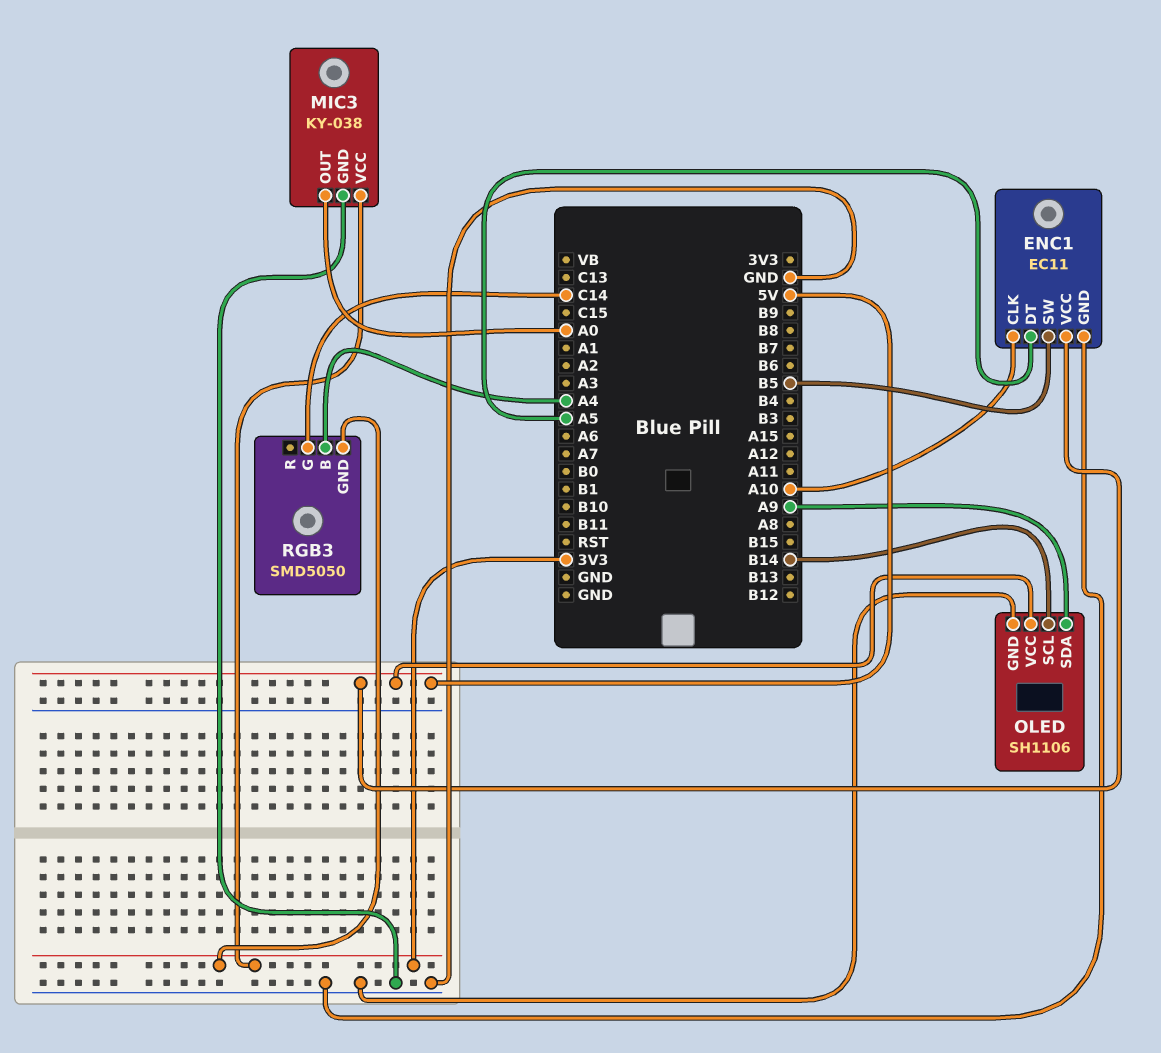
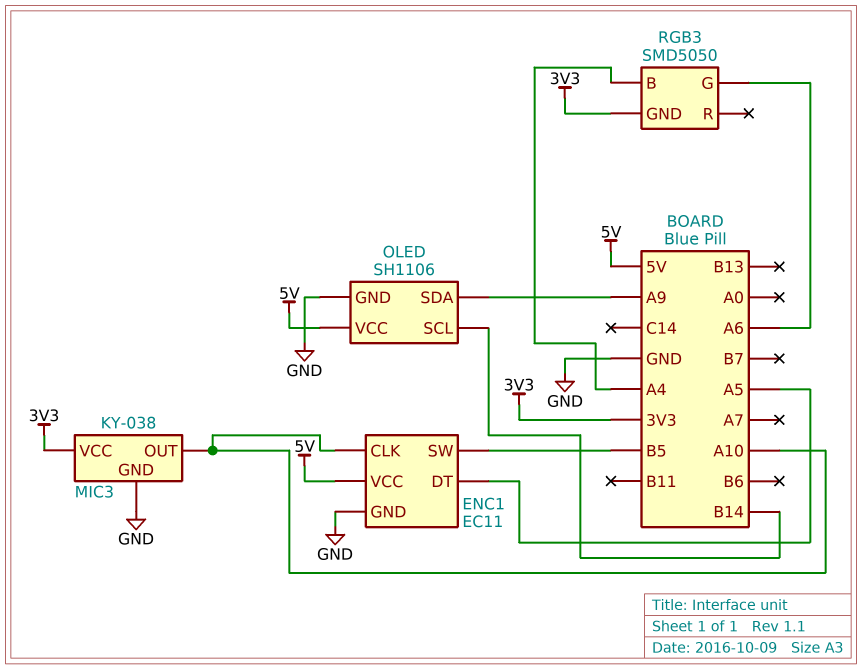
MIC3 pin OUT: A0 -> A10
RGB3 pin G: C14 -> A6

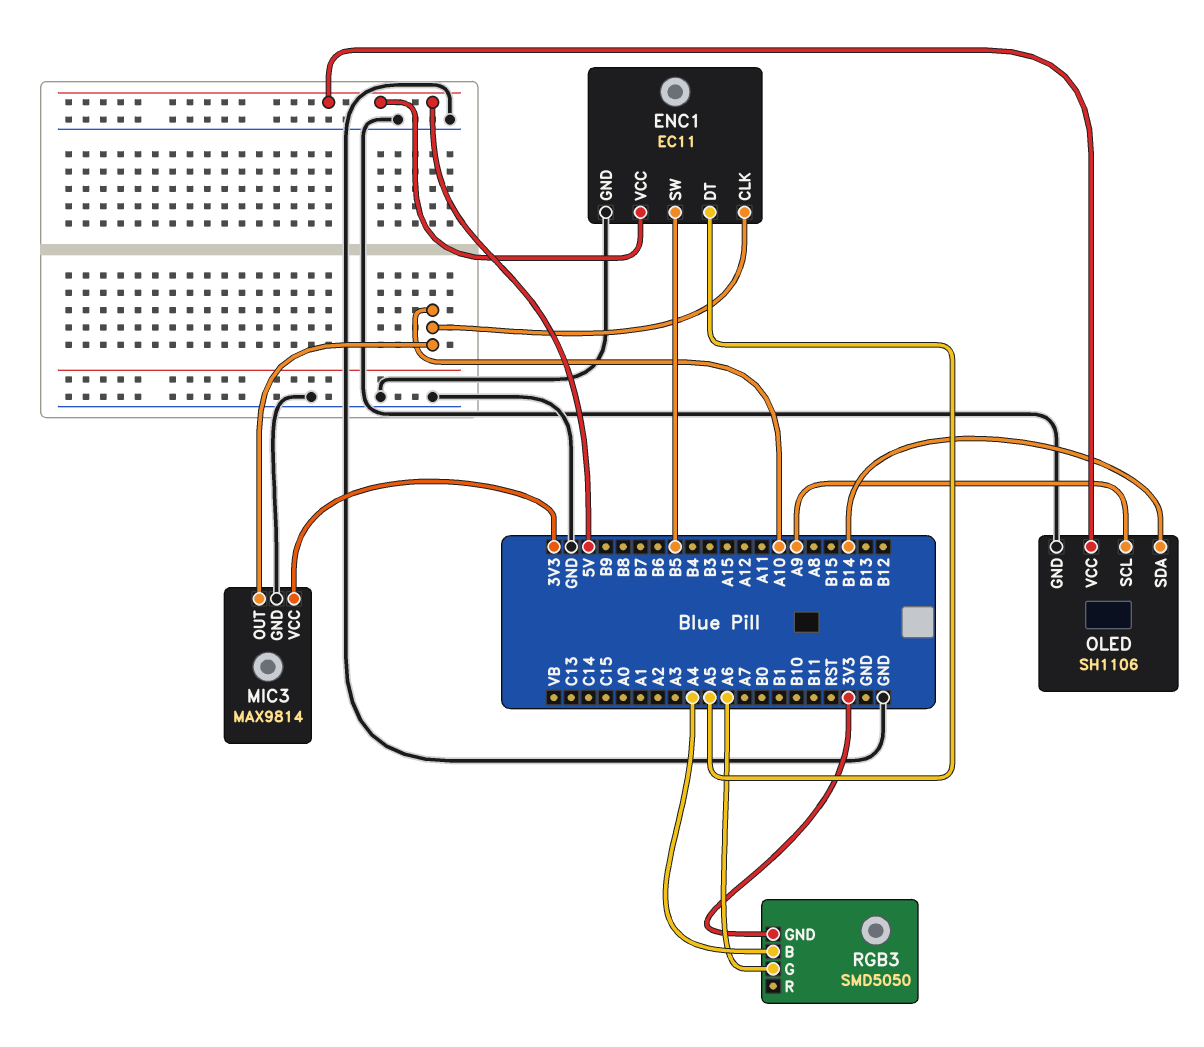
MIC3: KY-038 -> MAX9814
OLED pin SCL: B14 -> A9
OLED pin SDA: A9 -> B14

